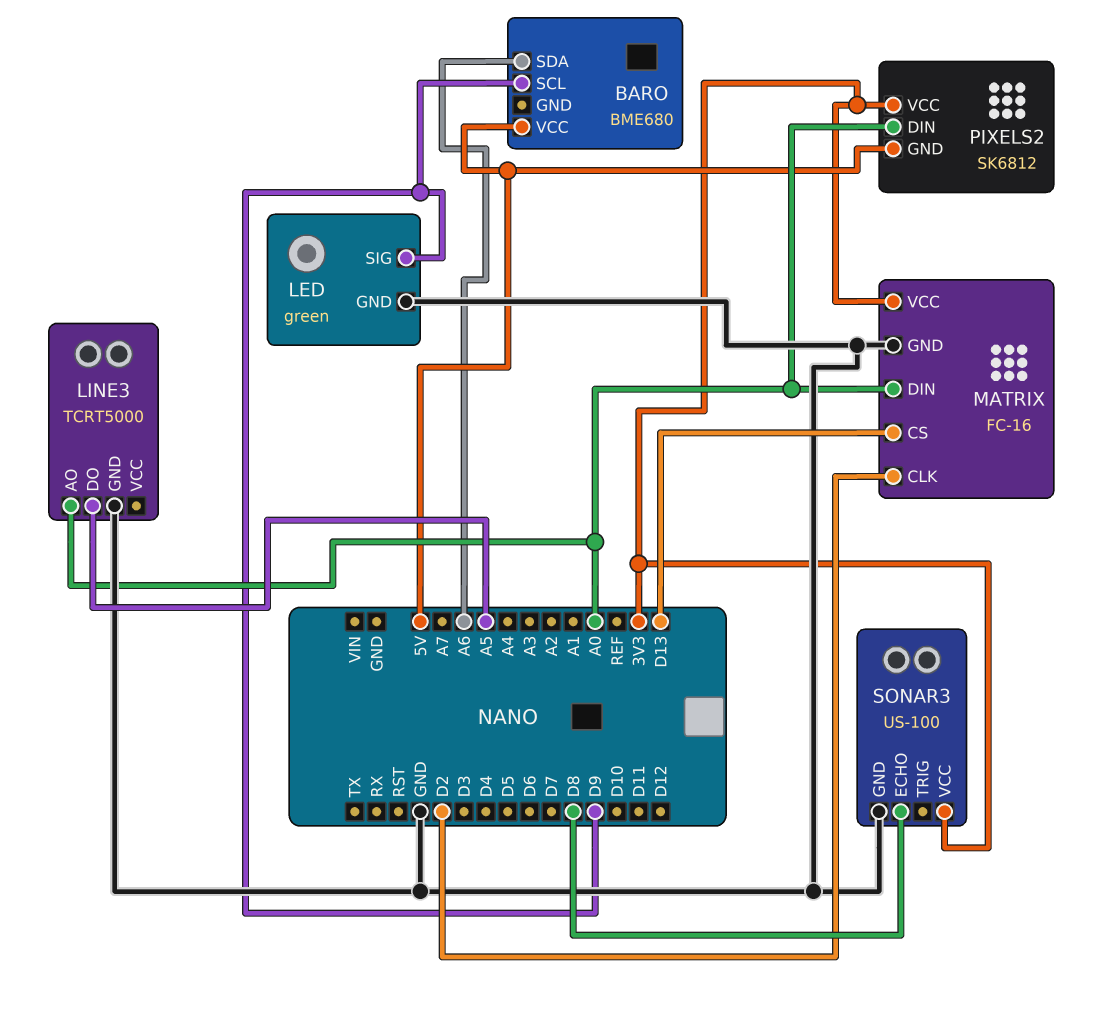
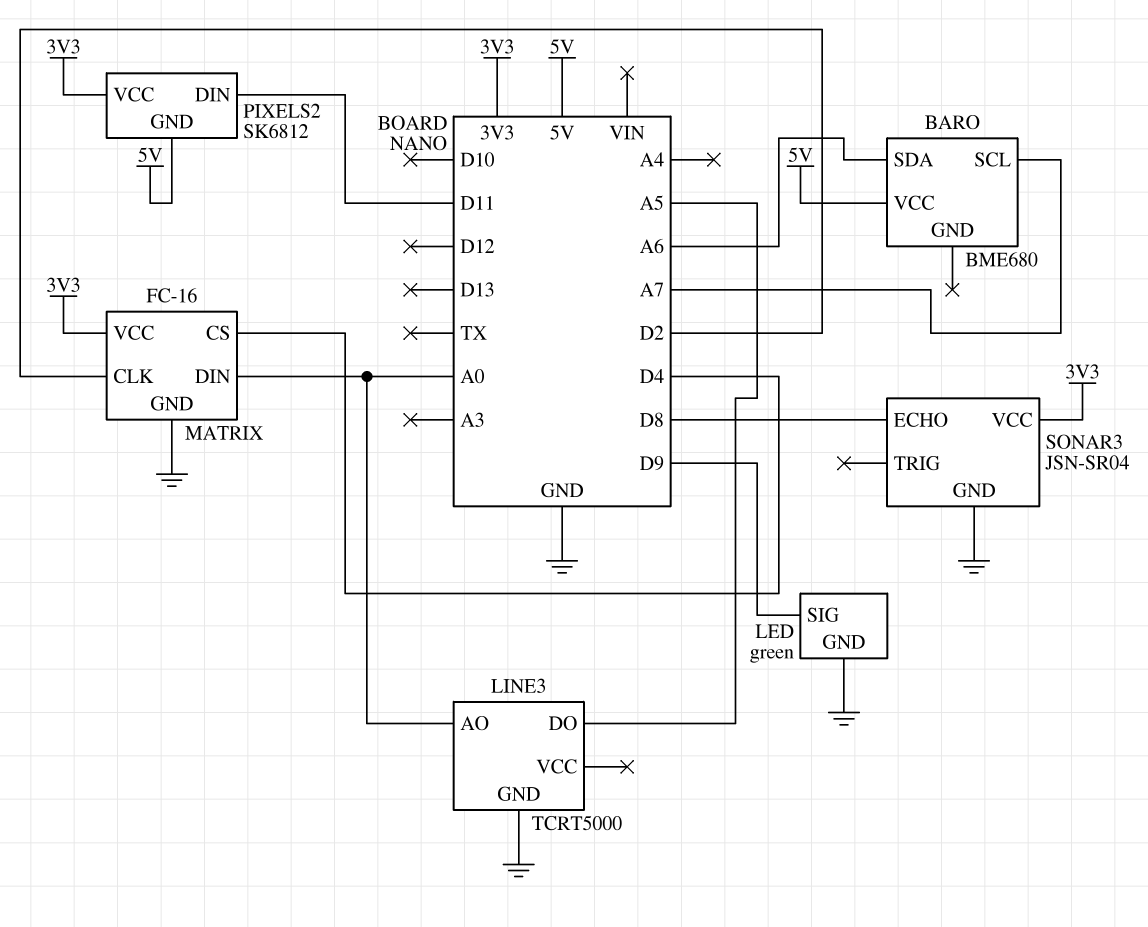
BARO pin SCL: D9 -> A7
MATRIX pin CS: D13 -> D4
PIXELS2 pin DIN: A0 -> D11
SONAR3: US-100 -> JSN-SR04

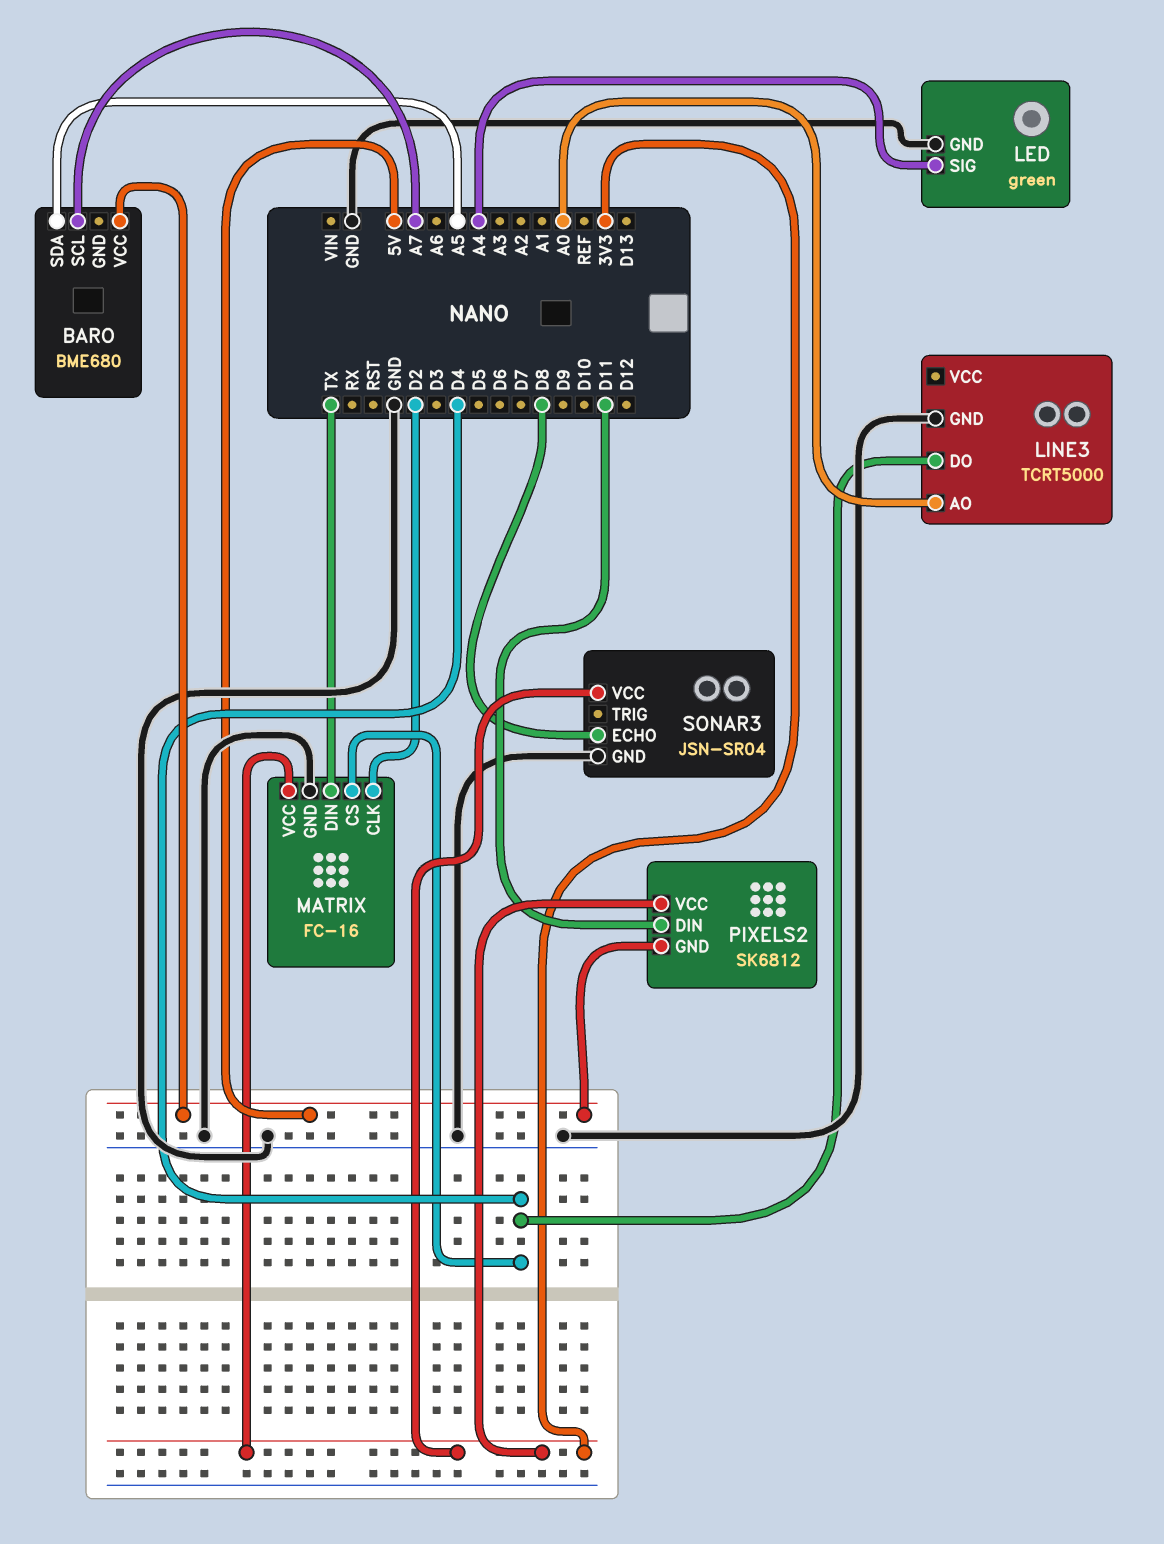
BARO pin SDA: A6 -> A5
LED pin SIG: D9 -> A4
LINE3 pin DO: A5 -> D4
MATRIX pin DIN: A0 -> TX

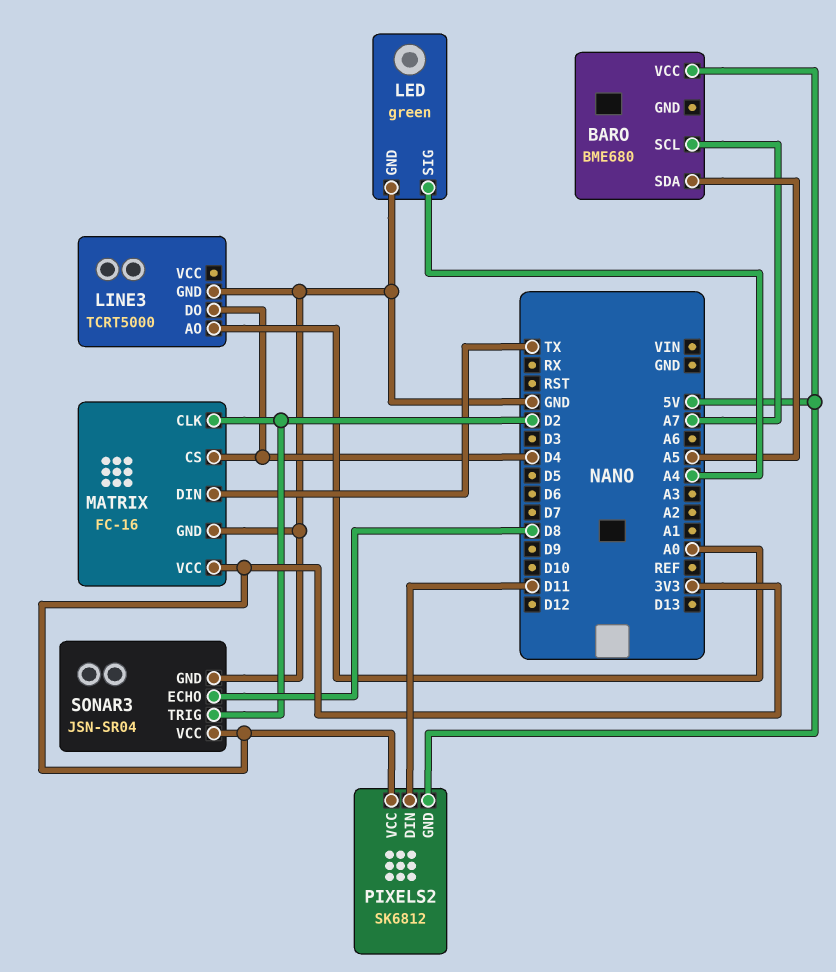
SONAR3 pin TRIG: none -> D2

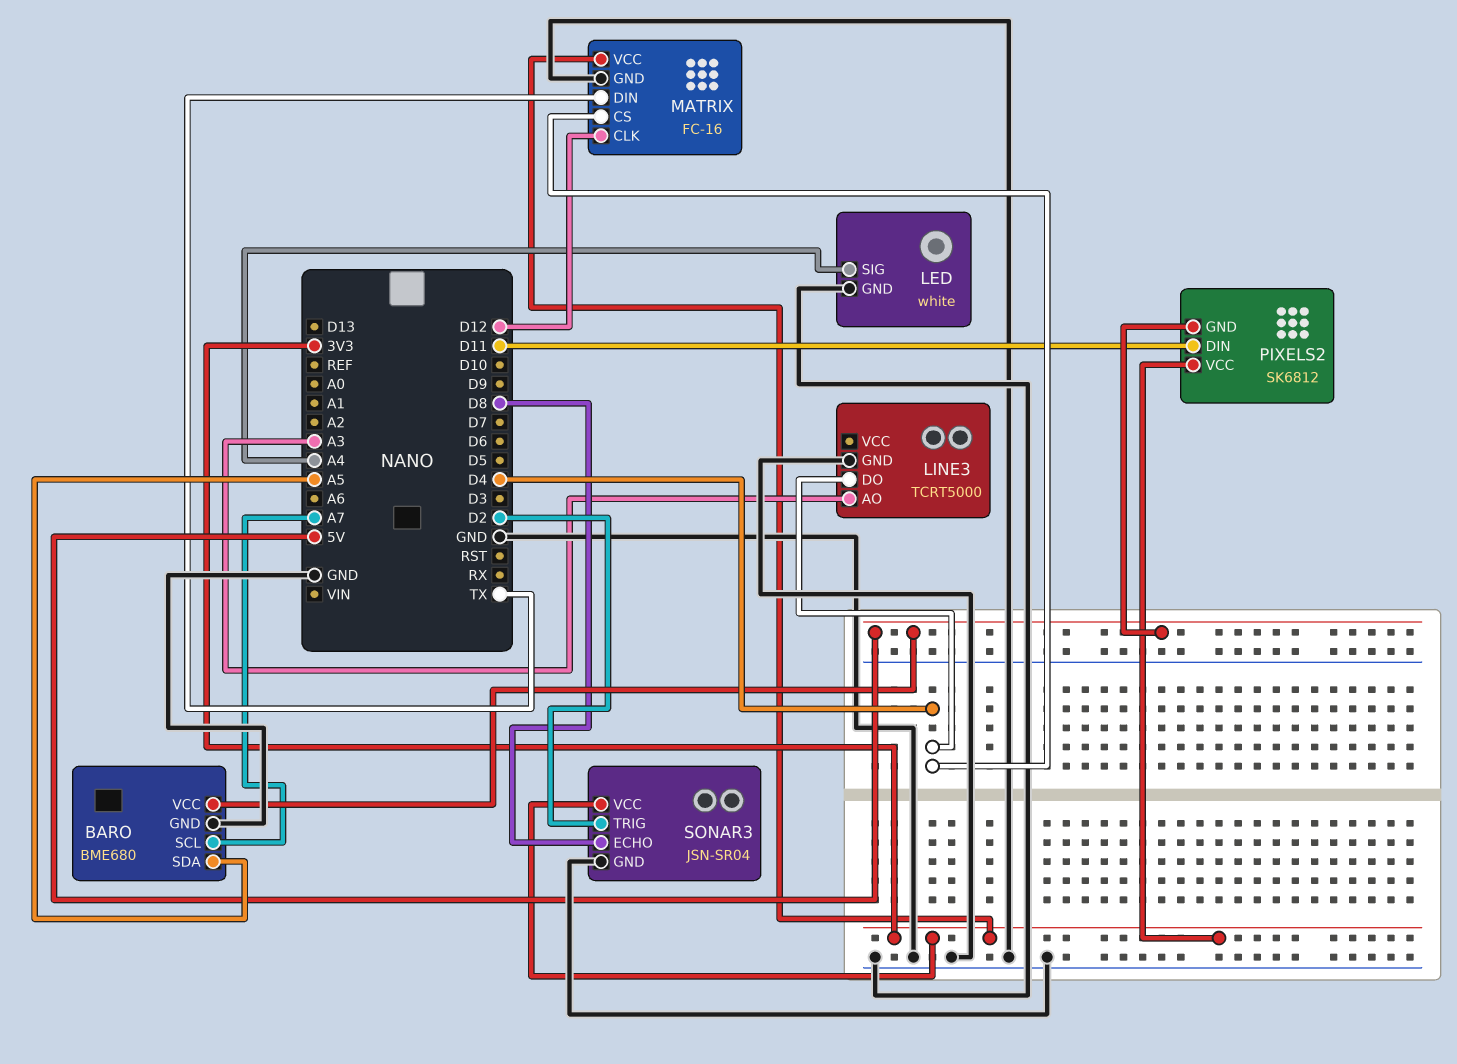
BARO pin GND: none -> GND
LED: green -> white
LINE3 pin AO: A0 -> A3
MATRIX pin CLK: D2 -> D12

